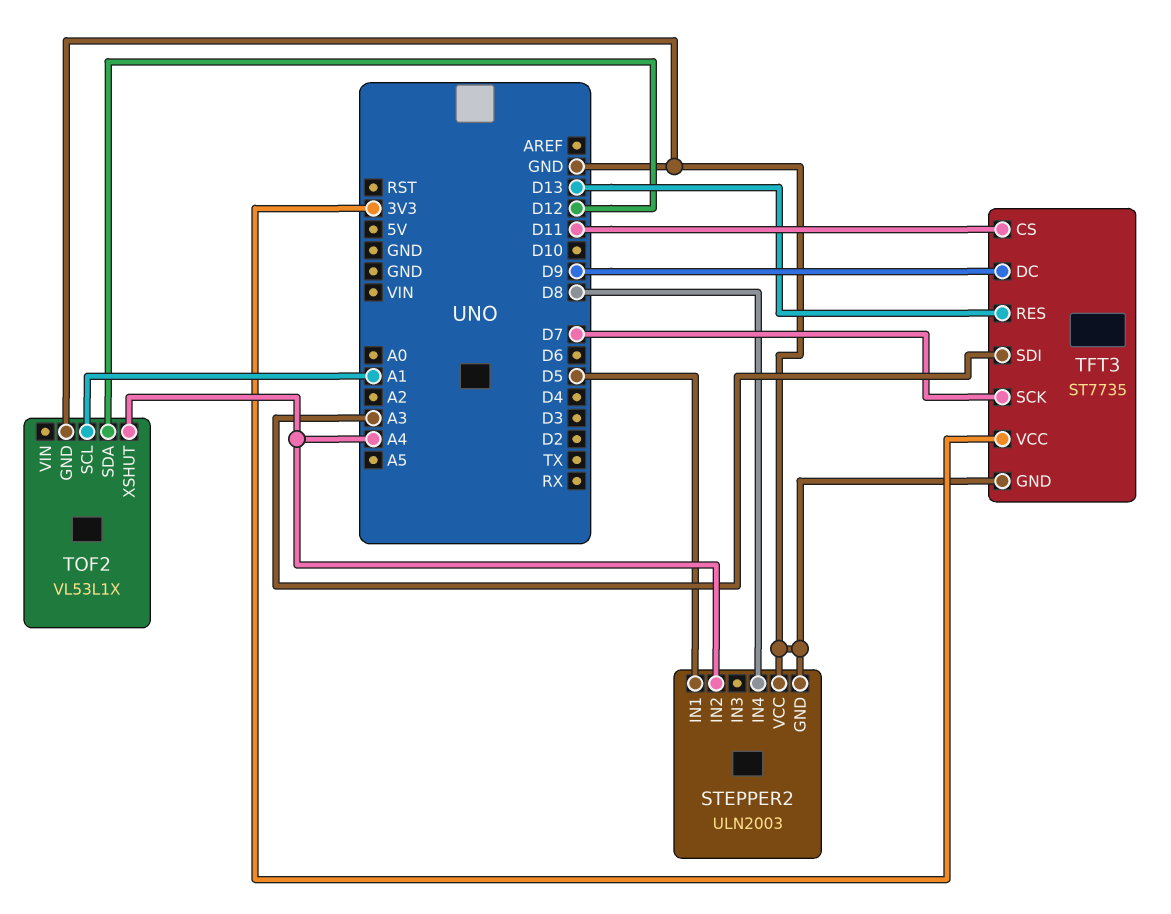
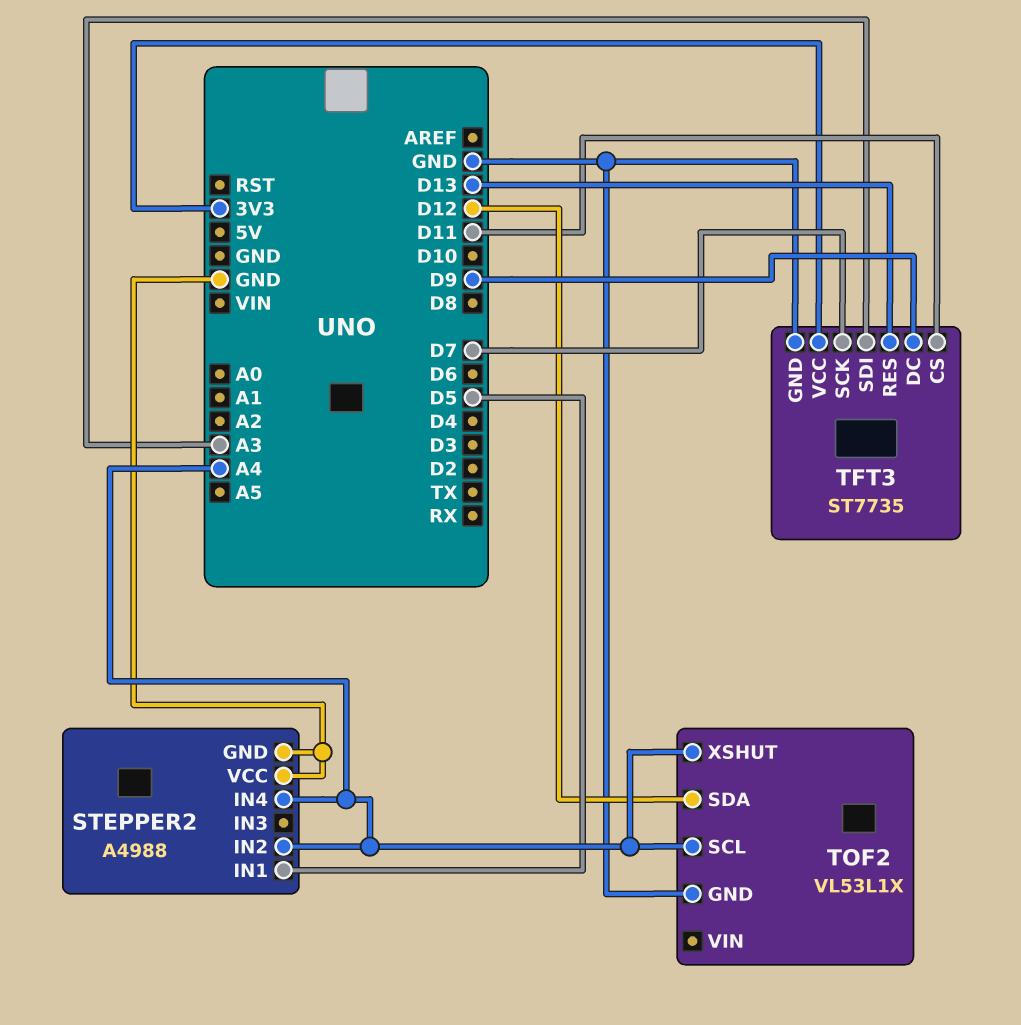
STEPPER2: ULN2003 -> A4988
STEPPER2 pin IN4: D8 -> A4
TOF2 pin SCL: A1 -> A4

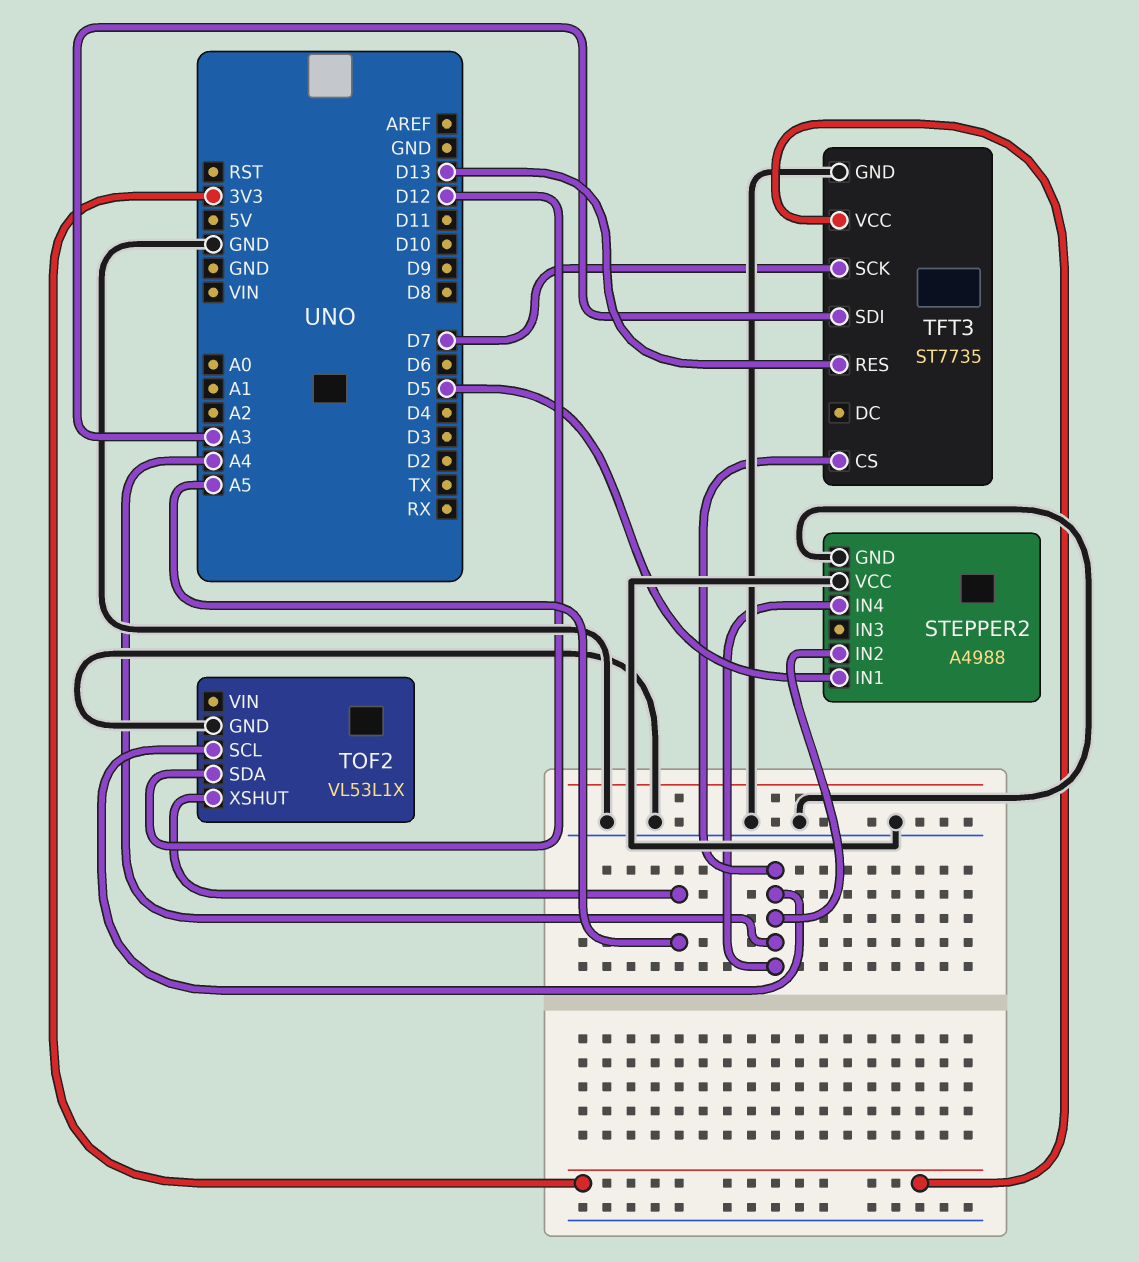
TFT3 pin CS: D11 -> A4
TFT3 pin DC: D9 -> none
TOF2 pin XSHUT: A4 -> A5

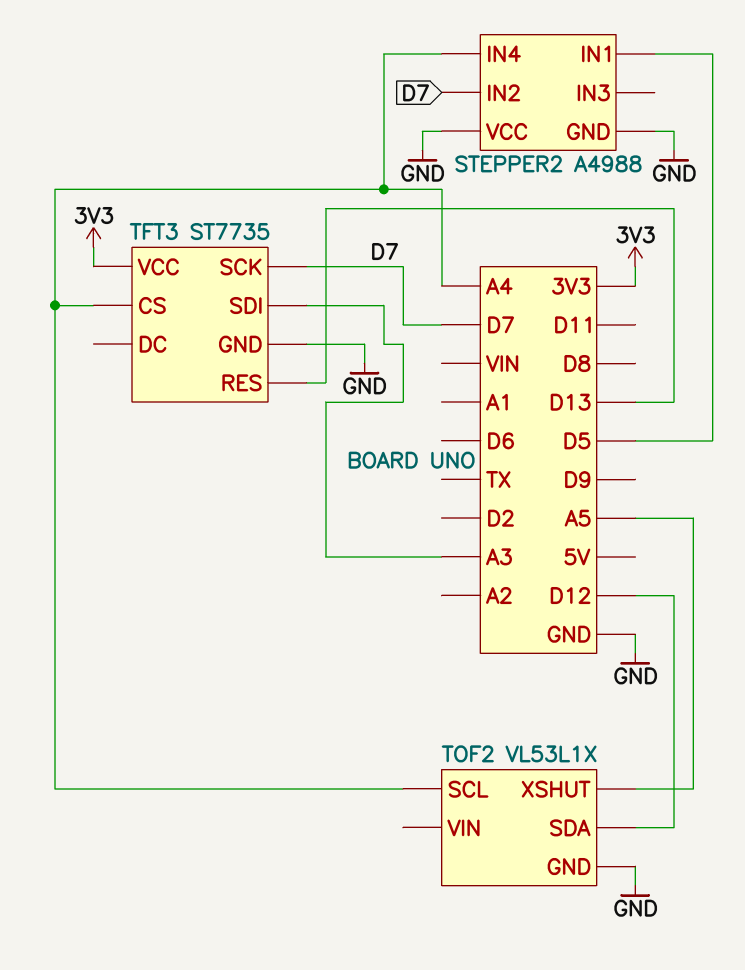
STEPPER2 pin IN2: A4 -> D7

